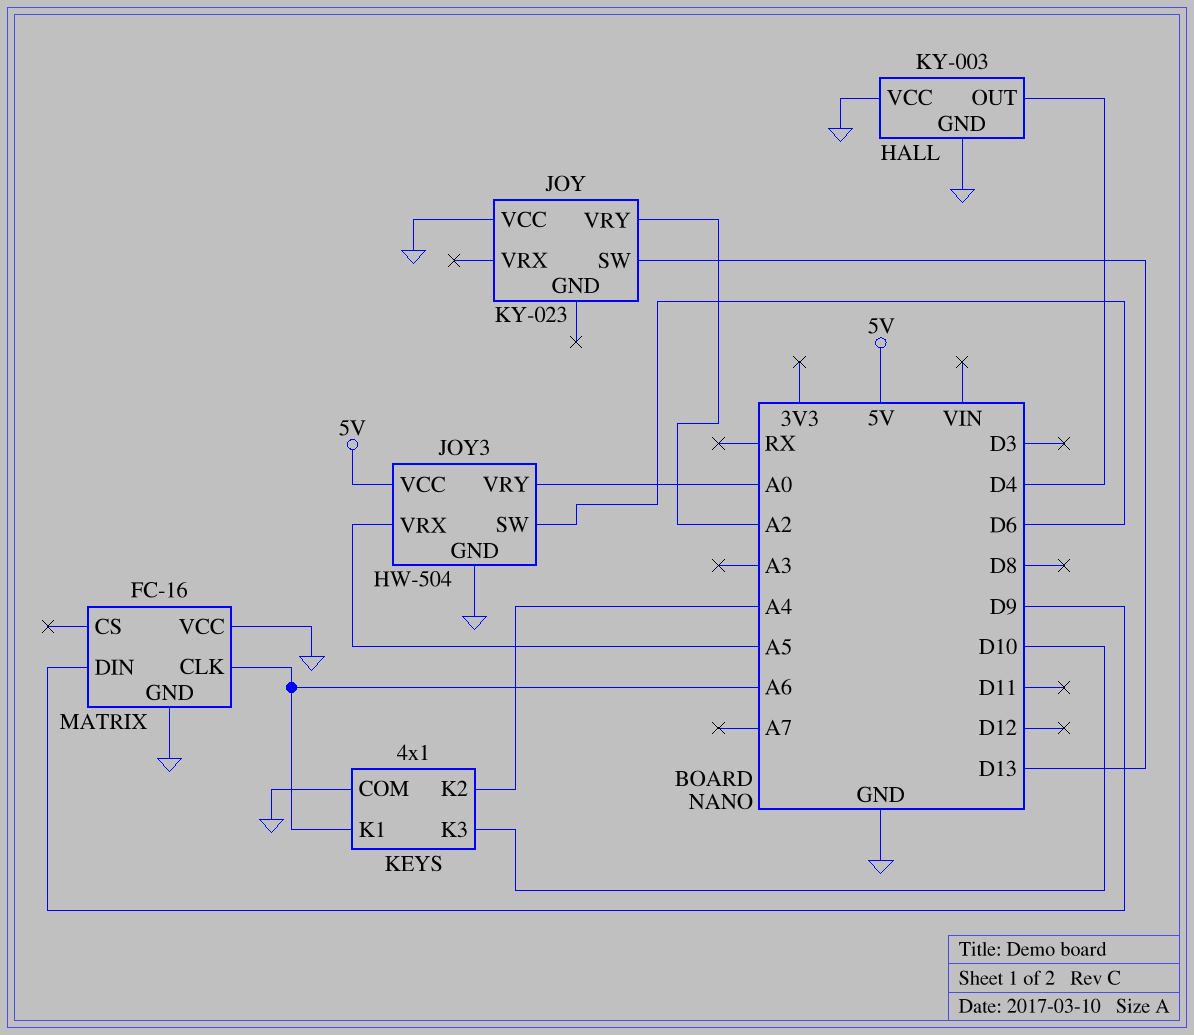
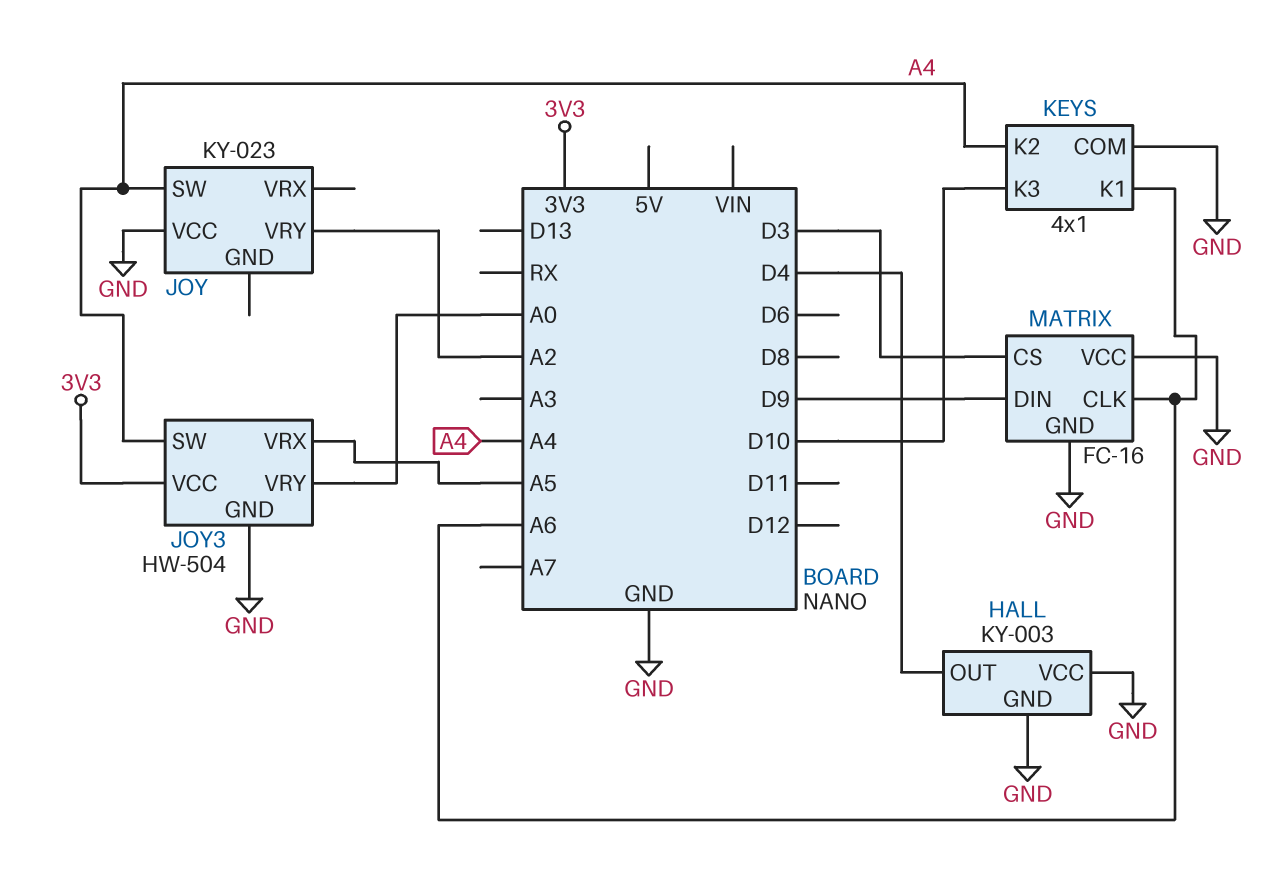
JOY pin SW: D13 -> A4
JOY3 pin SW: D6 -> A4
JOY3 pin VCC: 5V -> 3V3
MATRIX pin CS: none -> D3

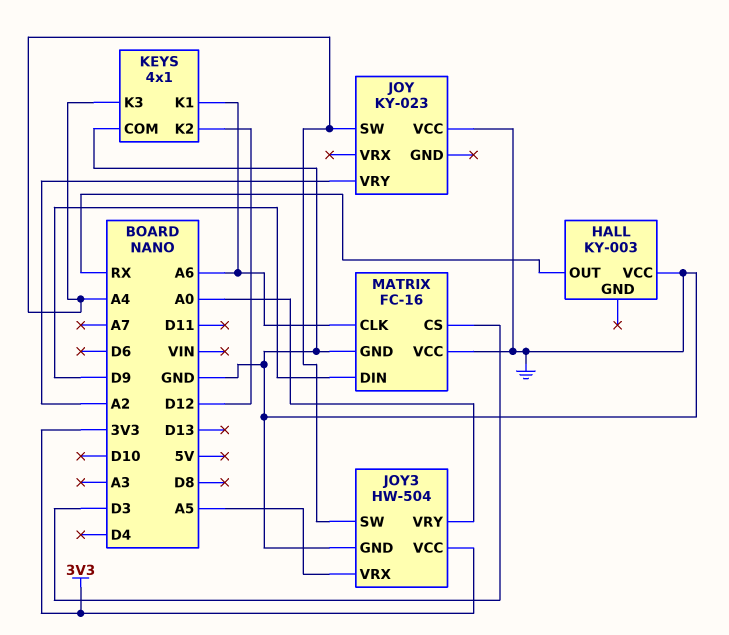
HALL pin GND: GND -> none
HALL pin OUT: D4 -> RX
KEYS pin K2: A4 -> D12
KEYS pin K3: D10 -> A4

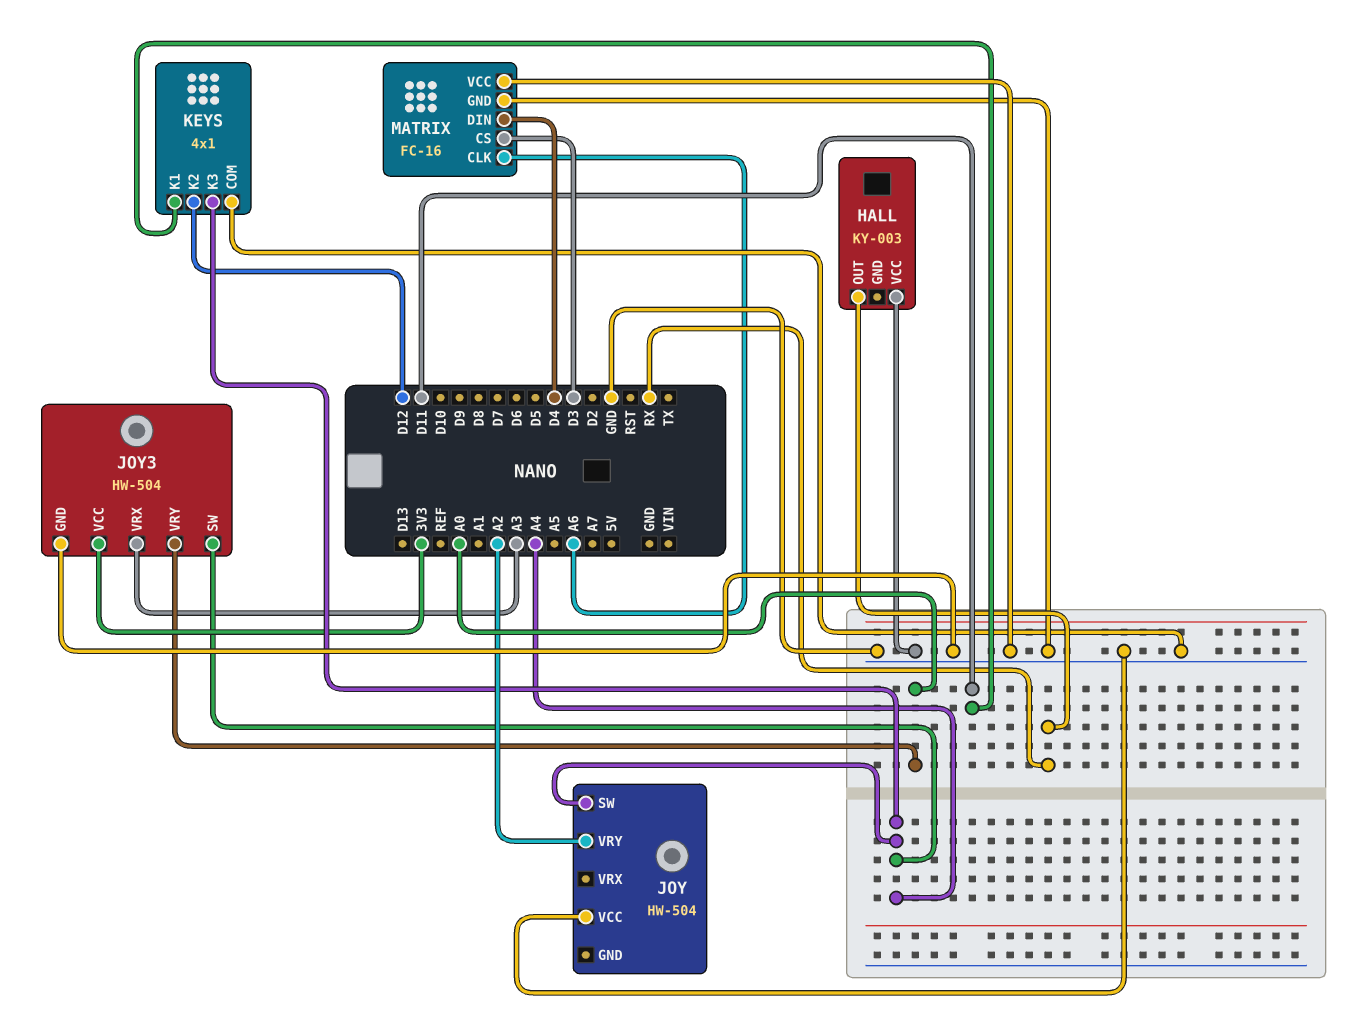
JOY: KY-023 -> HW-504
JOY3 pin VRX: A5 -> A3
KEYS pin K1: A6 -> D11
MATRIX pin DIN: D9 -> D4

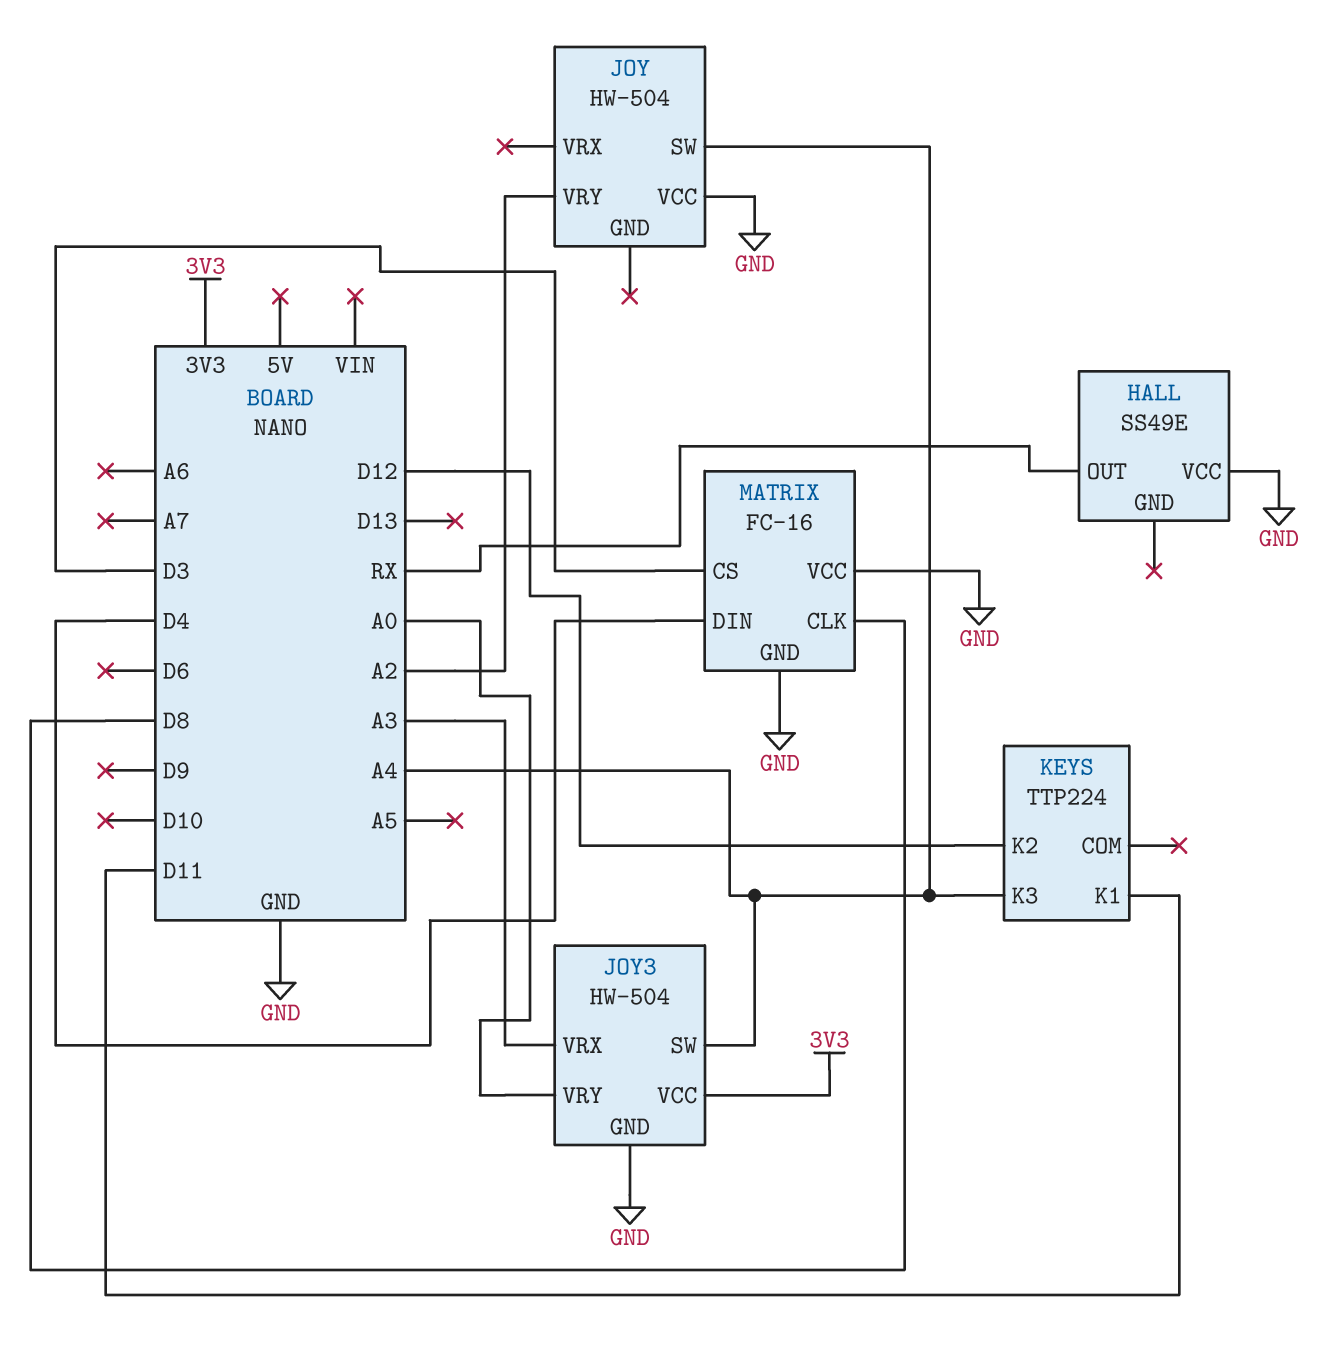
HALL: KY-003 -> SS49E
KEYS: 4x1 -> TTP224
KEYS pin COM: GND -> none
MATRIX pin CLK: A6 -> D8

